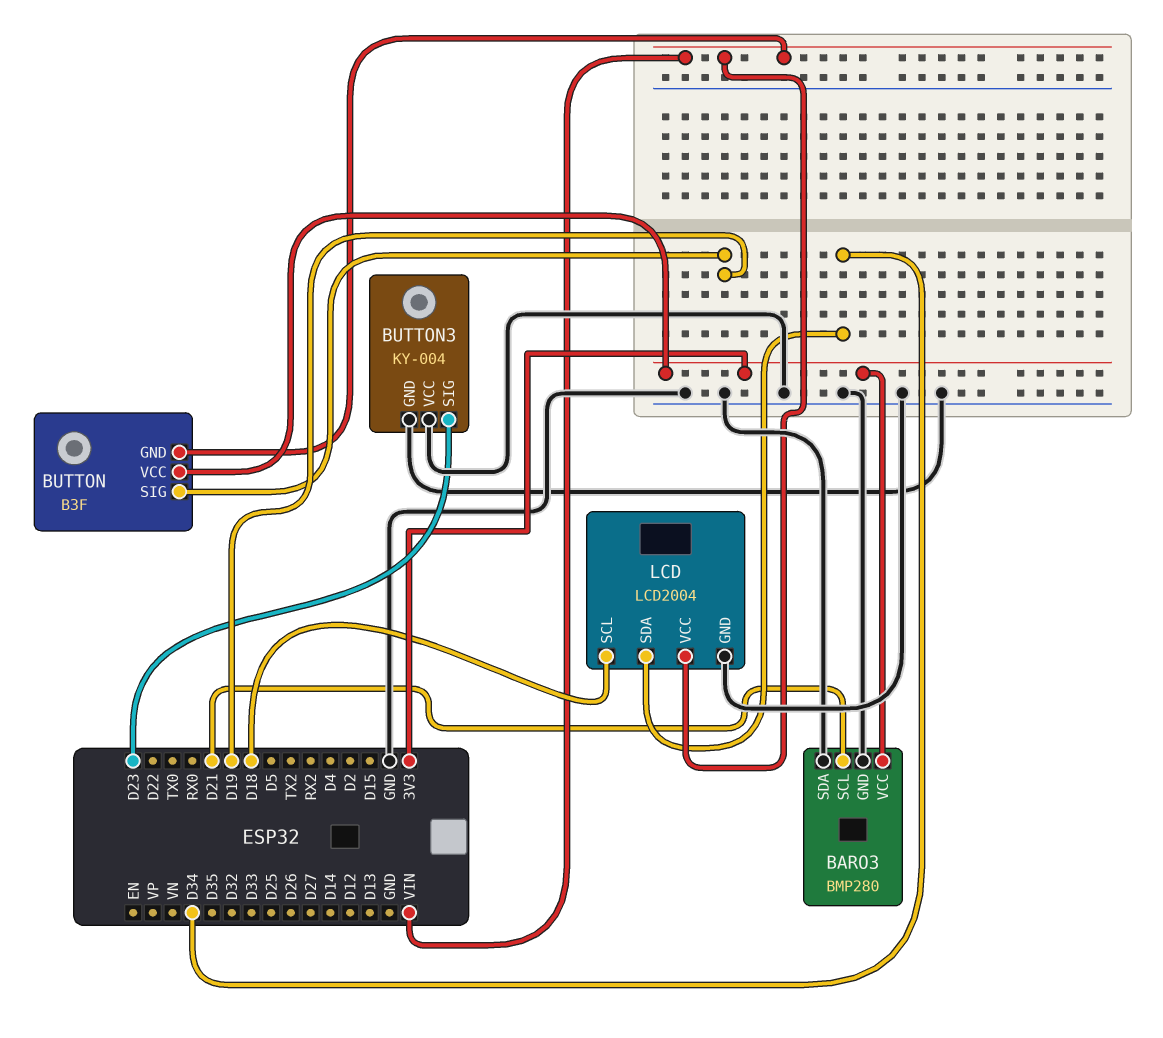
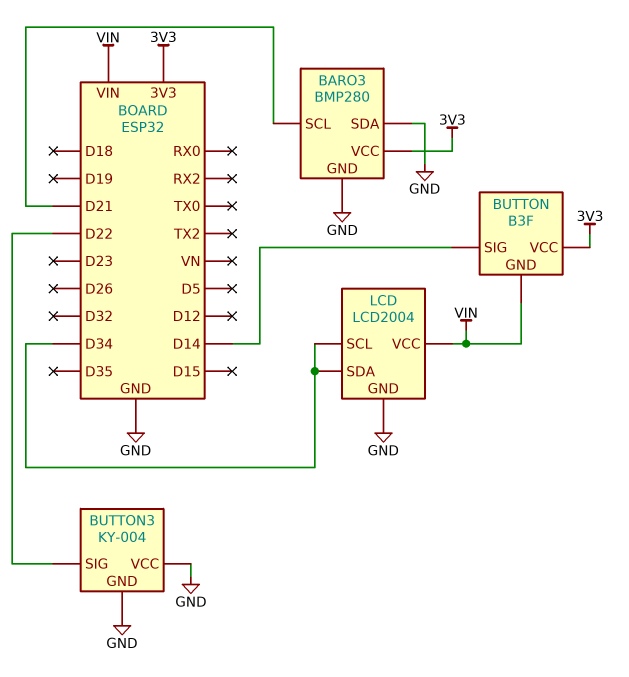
BUTTON pin SIG: D19 -> D14
BUTTON3 pin SIG: D23 -> D22
LCD pin SCL: D18 -> D34

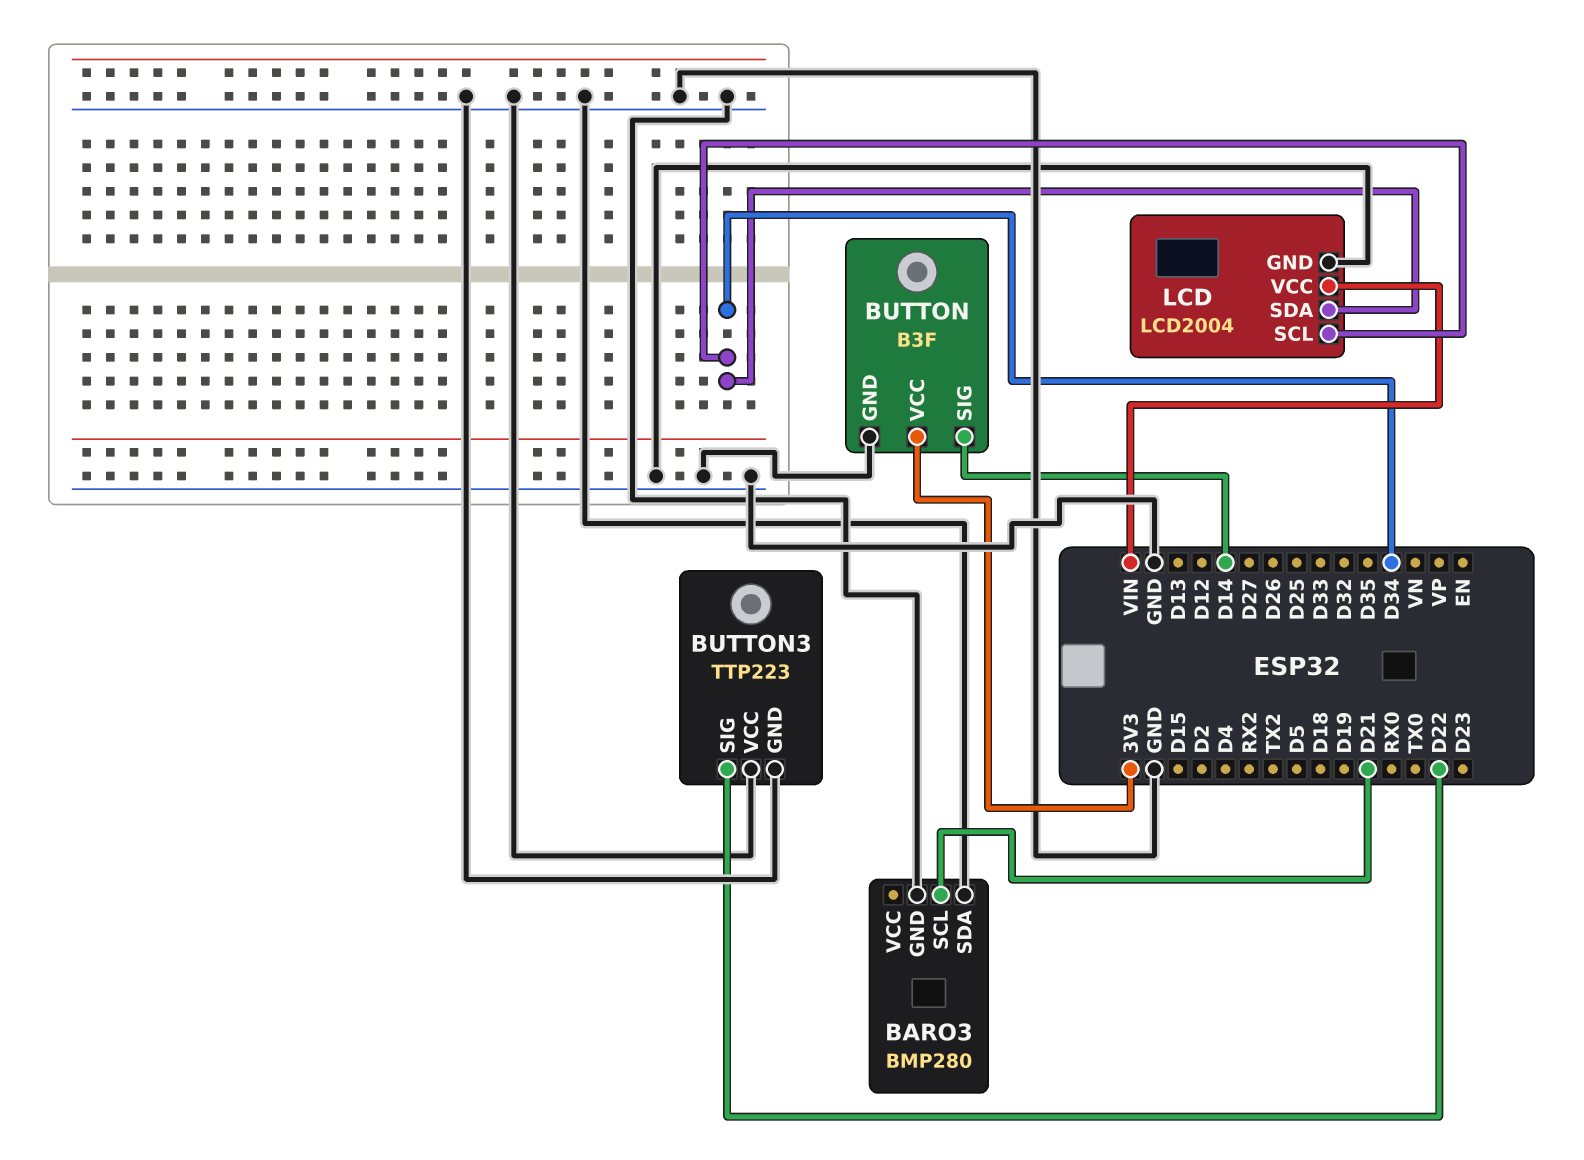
BARO3 pin VCC: 3V3 -> none
BUTTON pin GND: VIN -> GND
BUTTON3: KY-004 -> TTP223

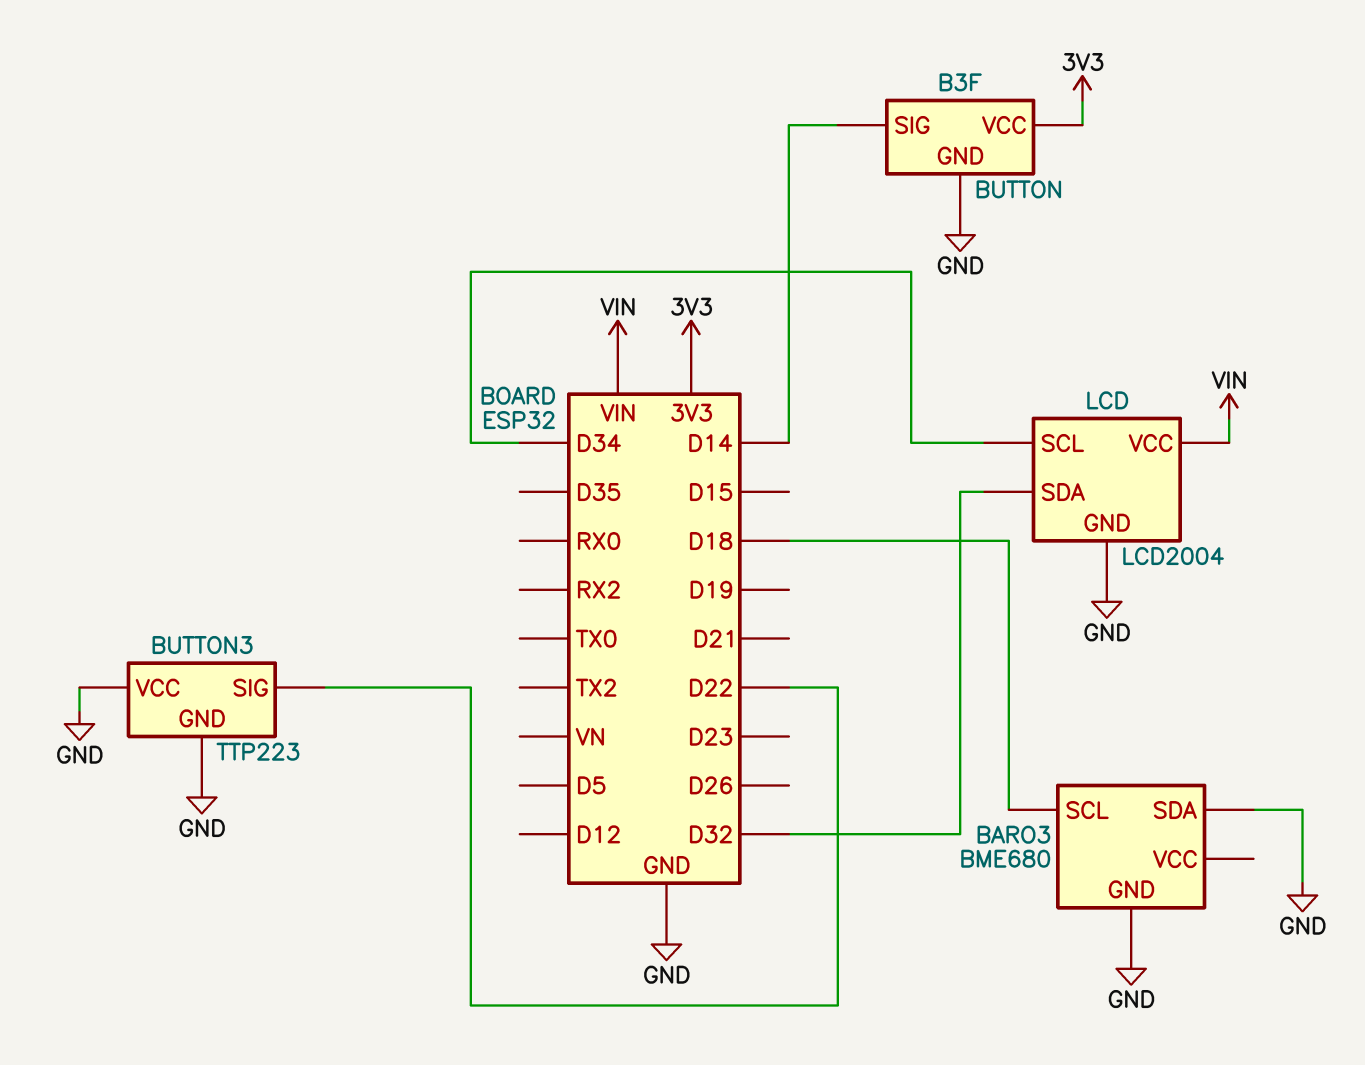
BARO3: BMP280 -> BME680
BARO3 pin SCL: D21 -> D18
LCD pin SDA: D34 -> D32

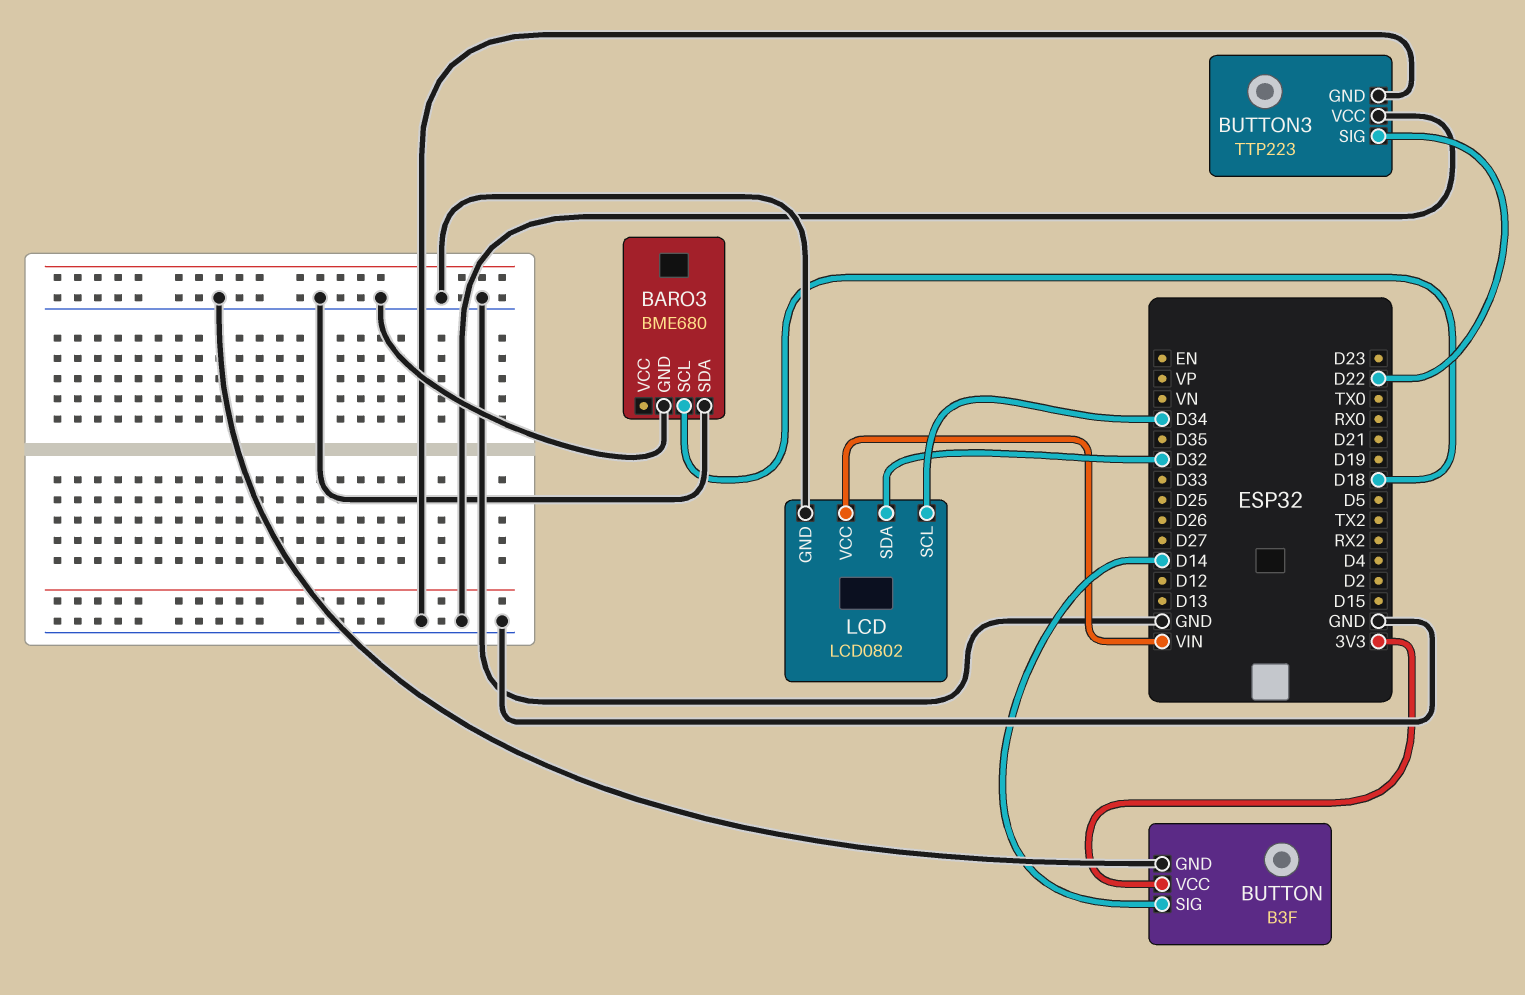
LCD: LCD2004 -> LCD0802

